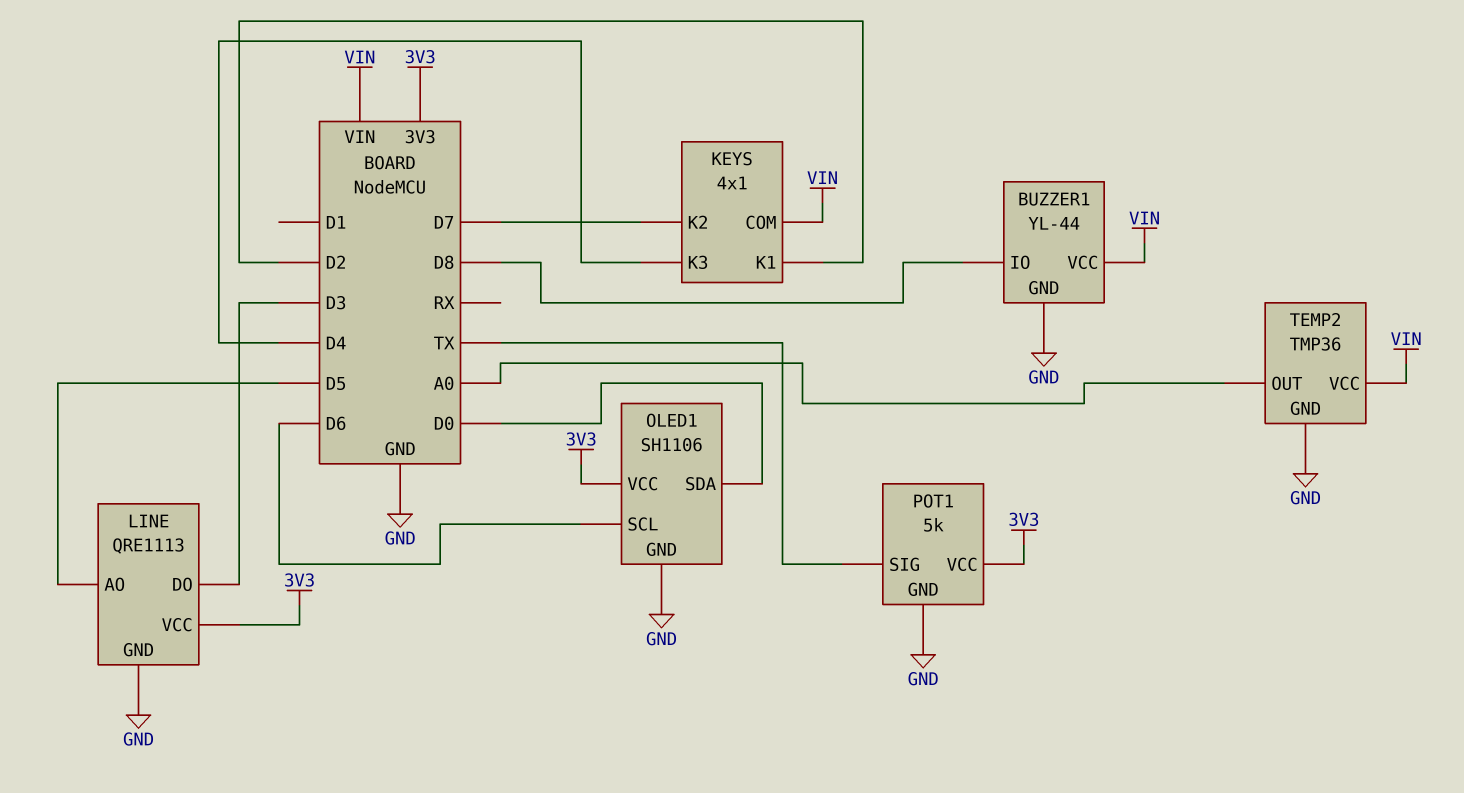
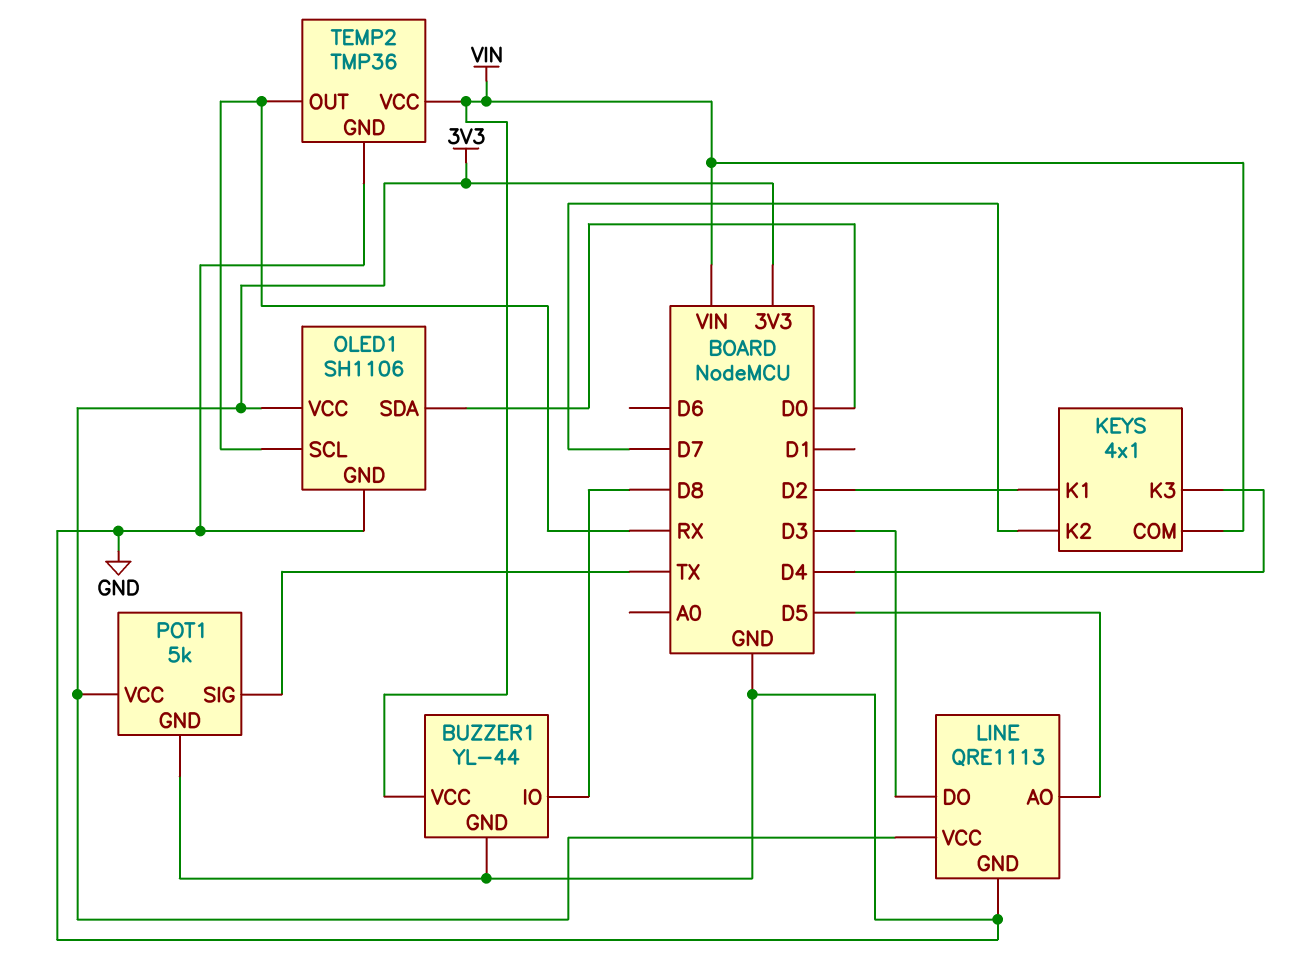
OLED1 pin SCL: D6 -> RX
TEMP2 pin OUT: A0 -> RX

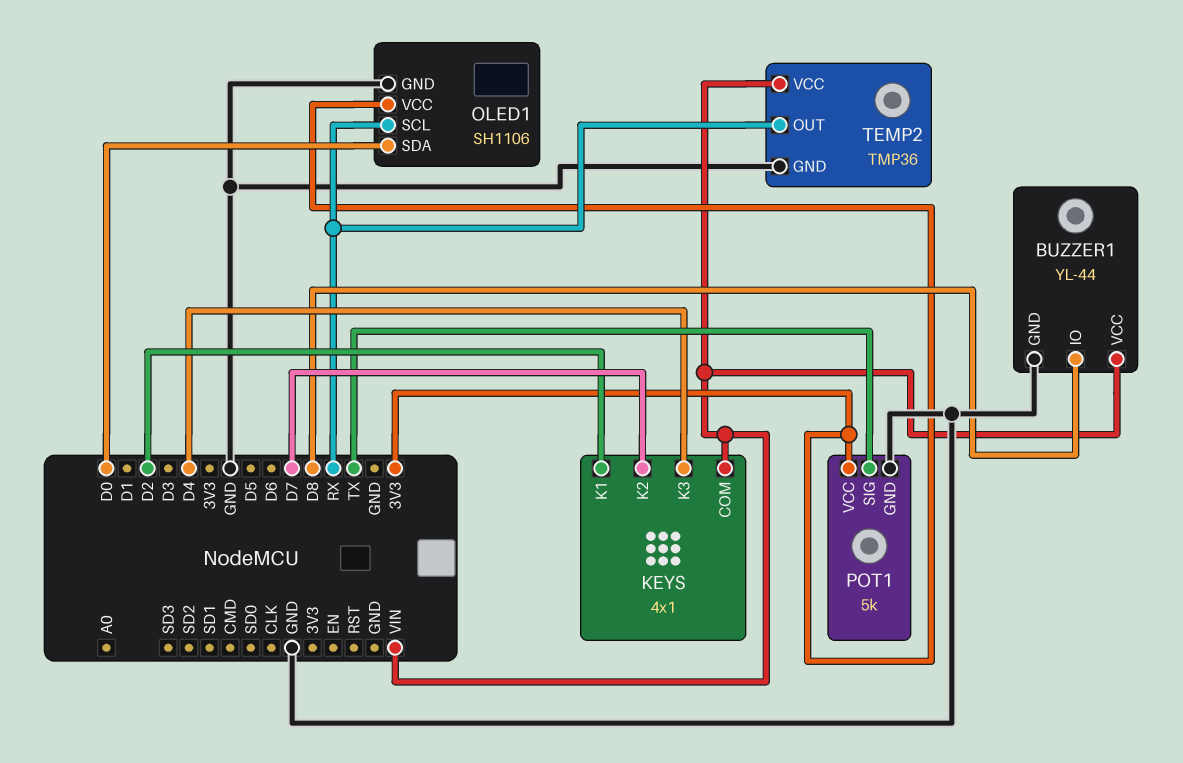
LINE: QRE1113 -> none
LINE pin AO: D5 -> none
LINE pin DO: D3 -> none
LINE pin GND: GND -> none
LINE pin VCC: 3V3 -> none

